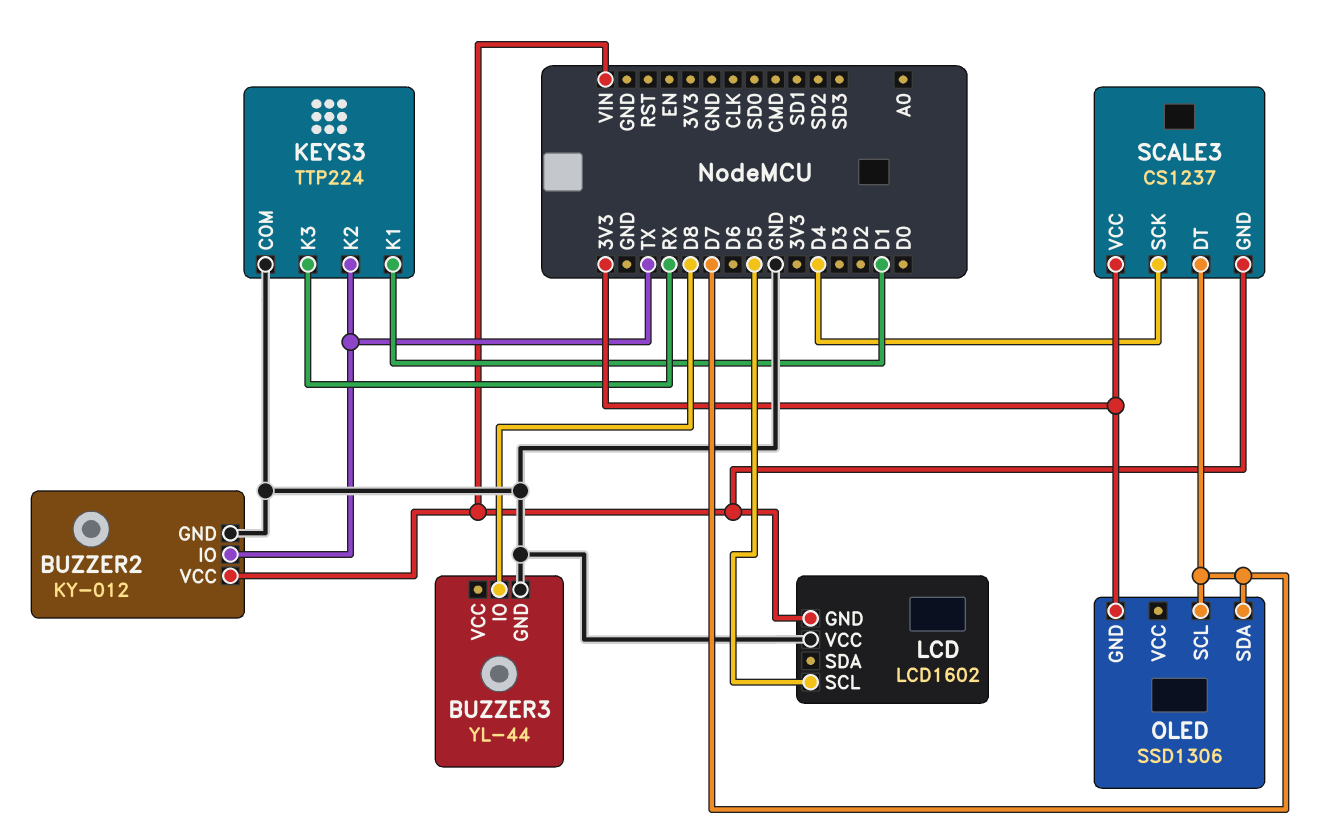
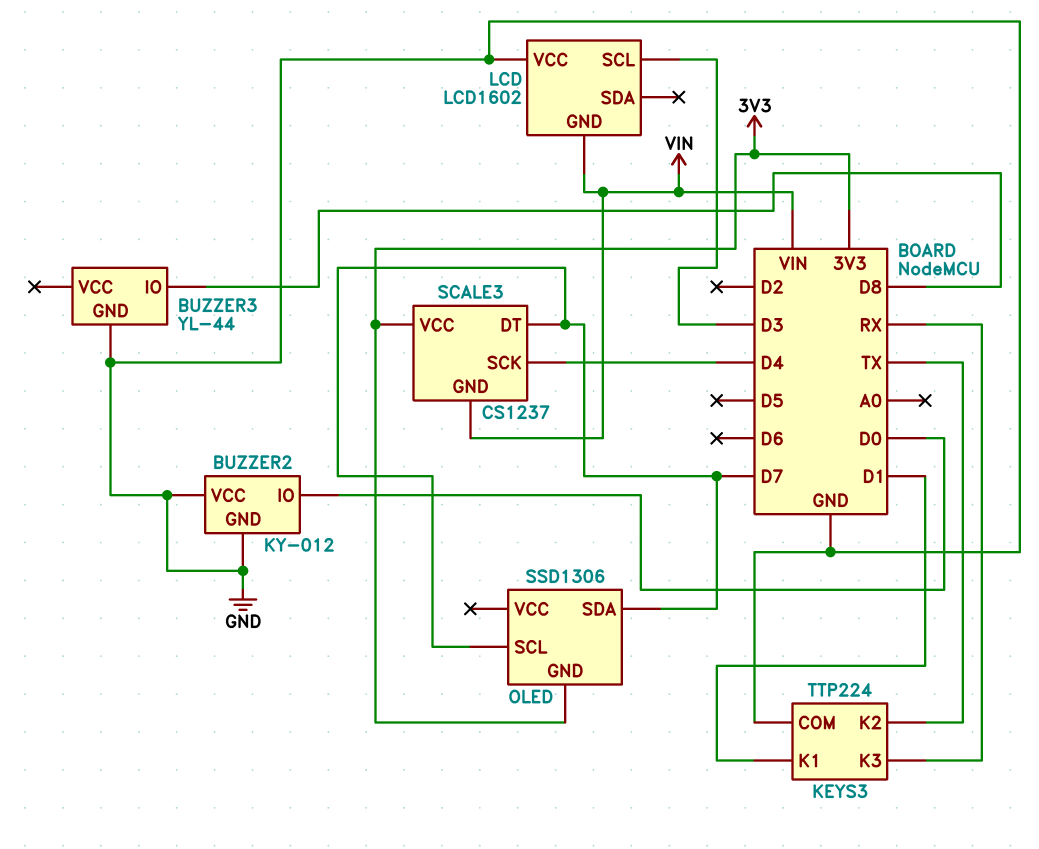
BUZZER2 pin IO: TX -> D0
BUZZER2 pin VCC: VIN -> GND
LCD pin SCL: D5 -> D3

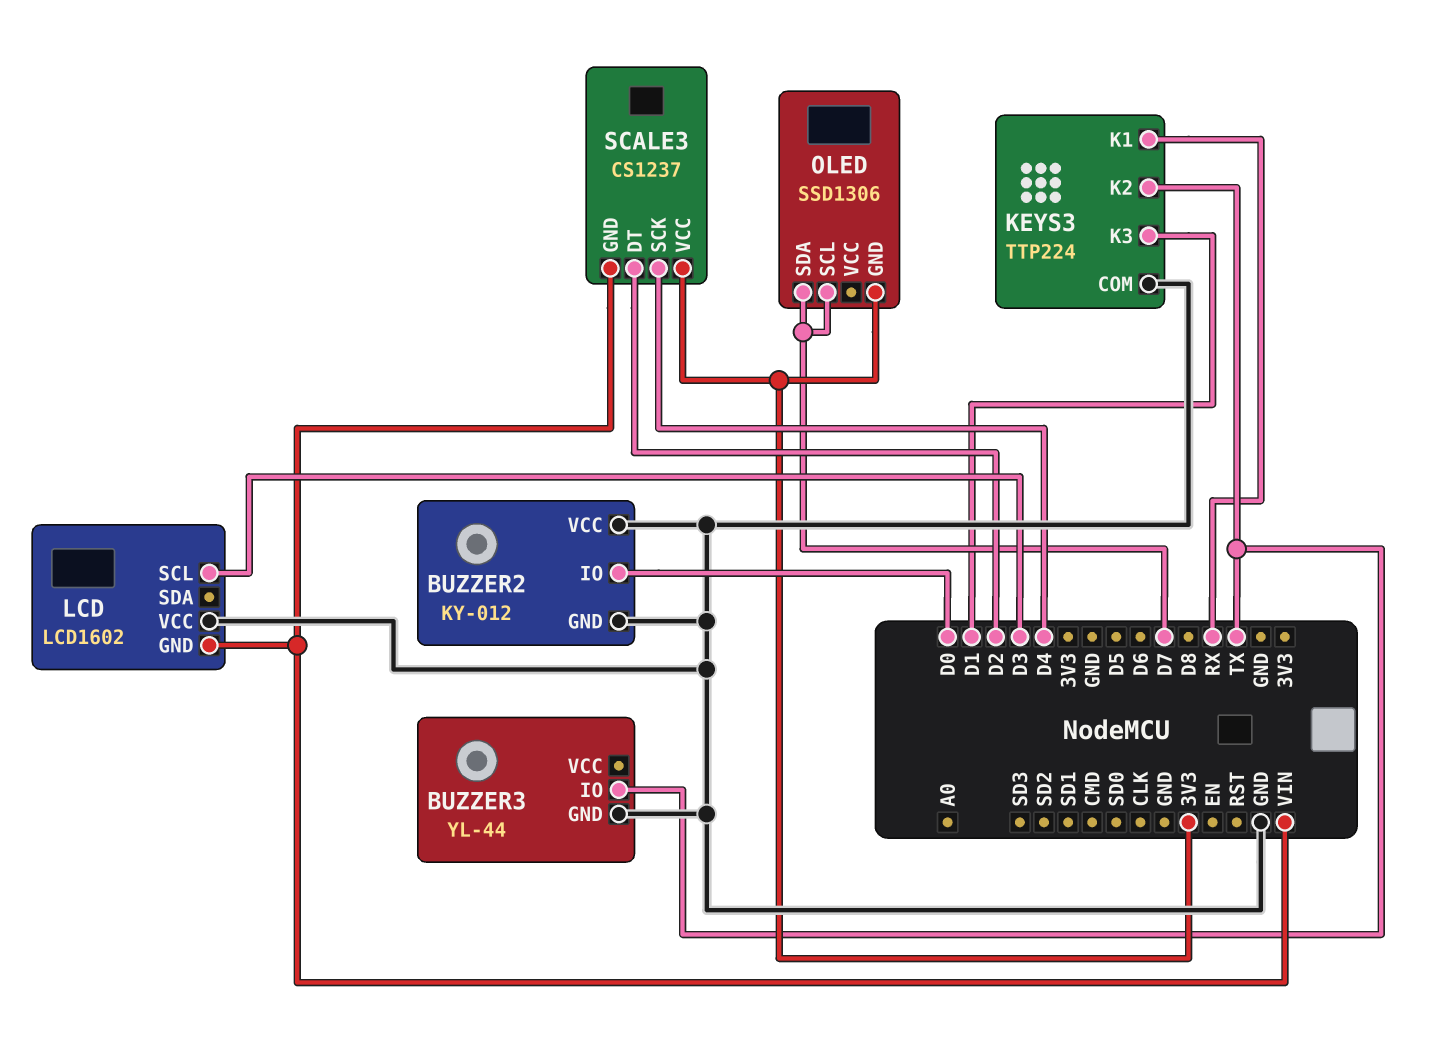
BUZZER3 pin IO: D8 -> TX
KEYS3 pin K1: D1 -> RX
KEYS3 pin K3: RX -> D1
SCALE3 pin DT: D7 -> D2

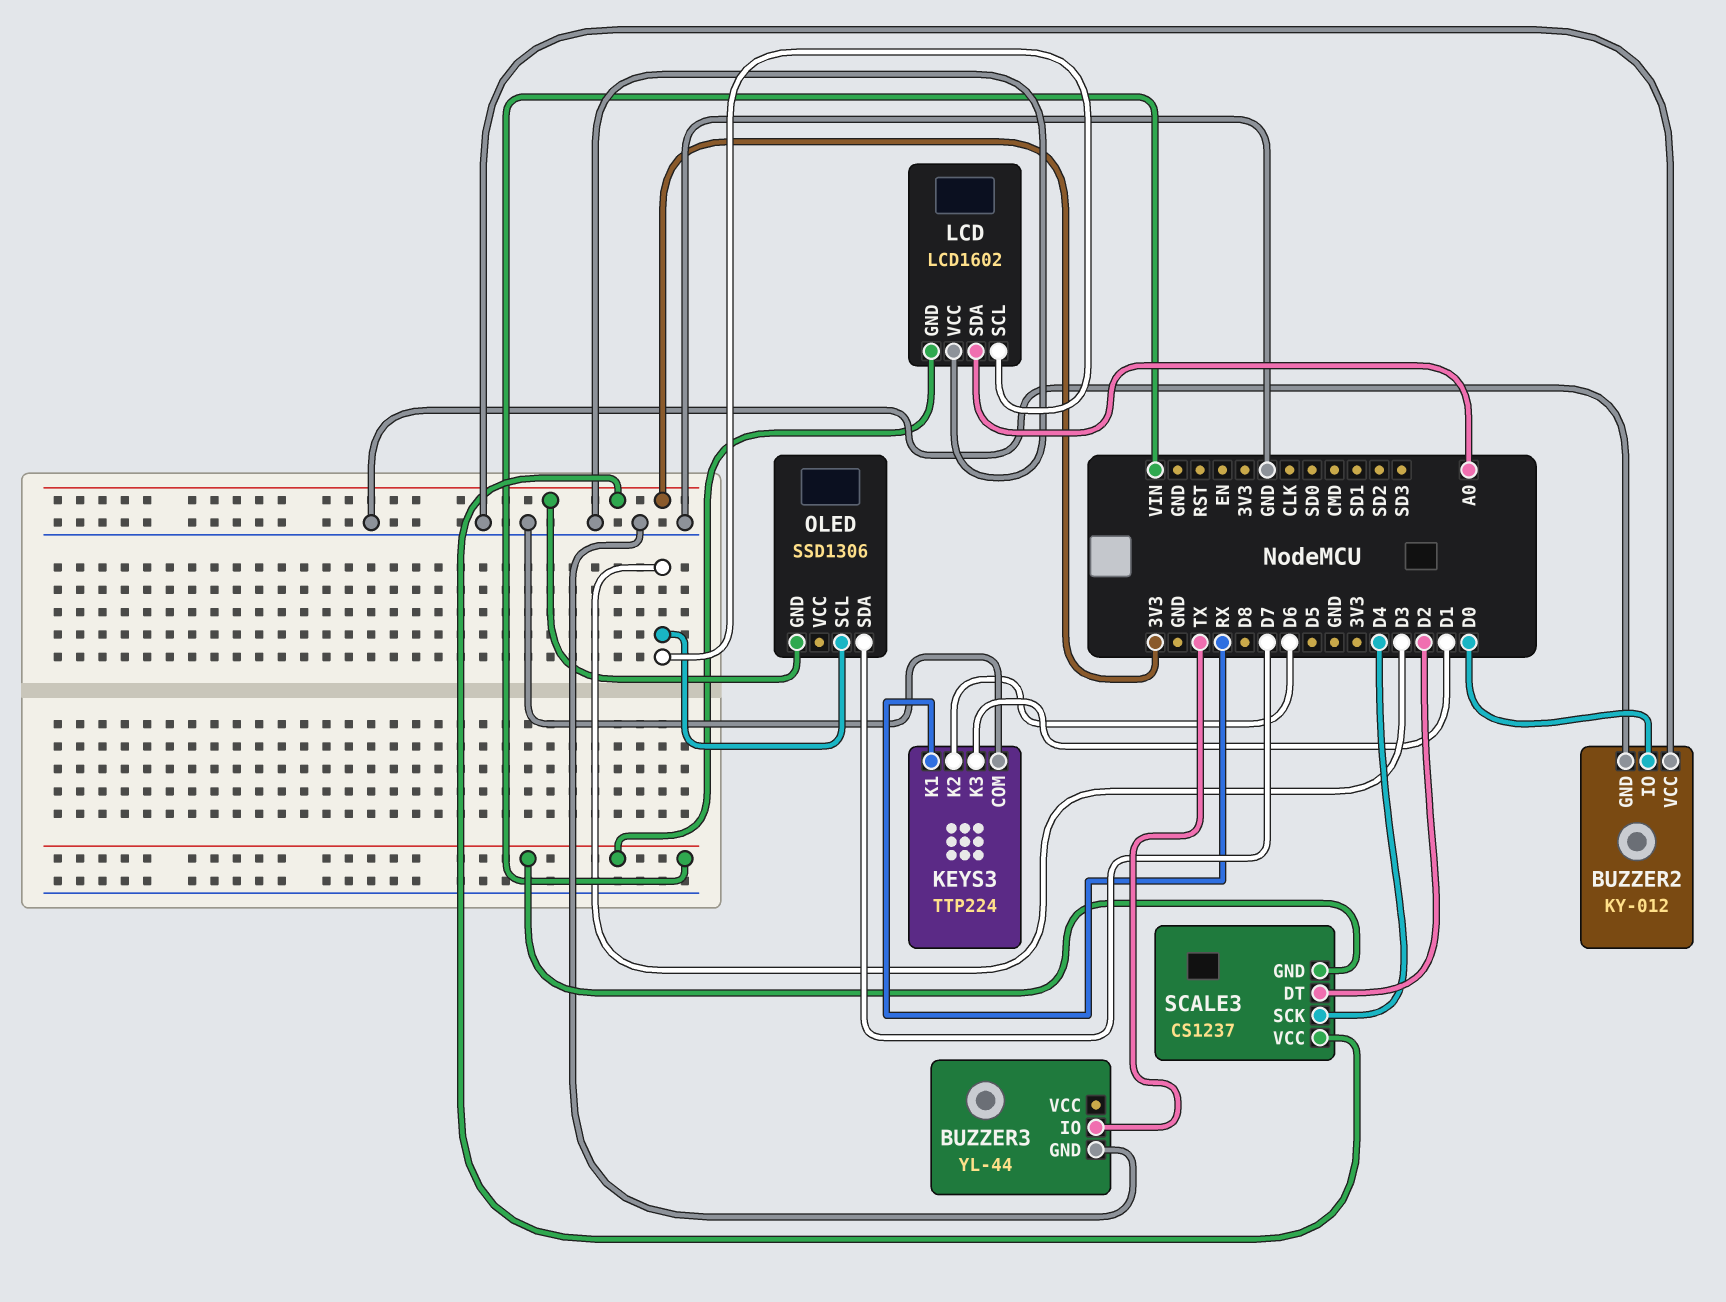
KEYS3 pin K2: TX -> D6
LCD pin SDA: none -> A0
OLED pin SCL: D7 -> D3

